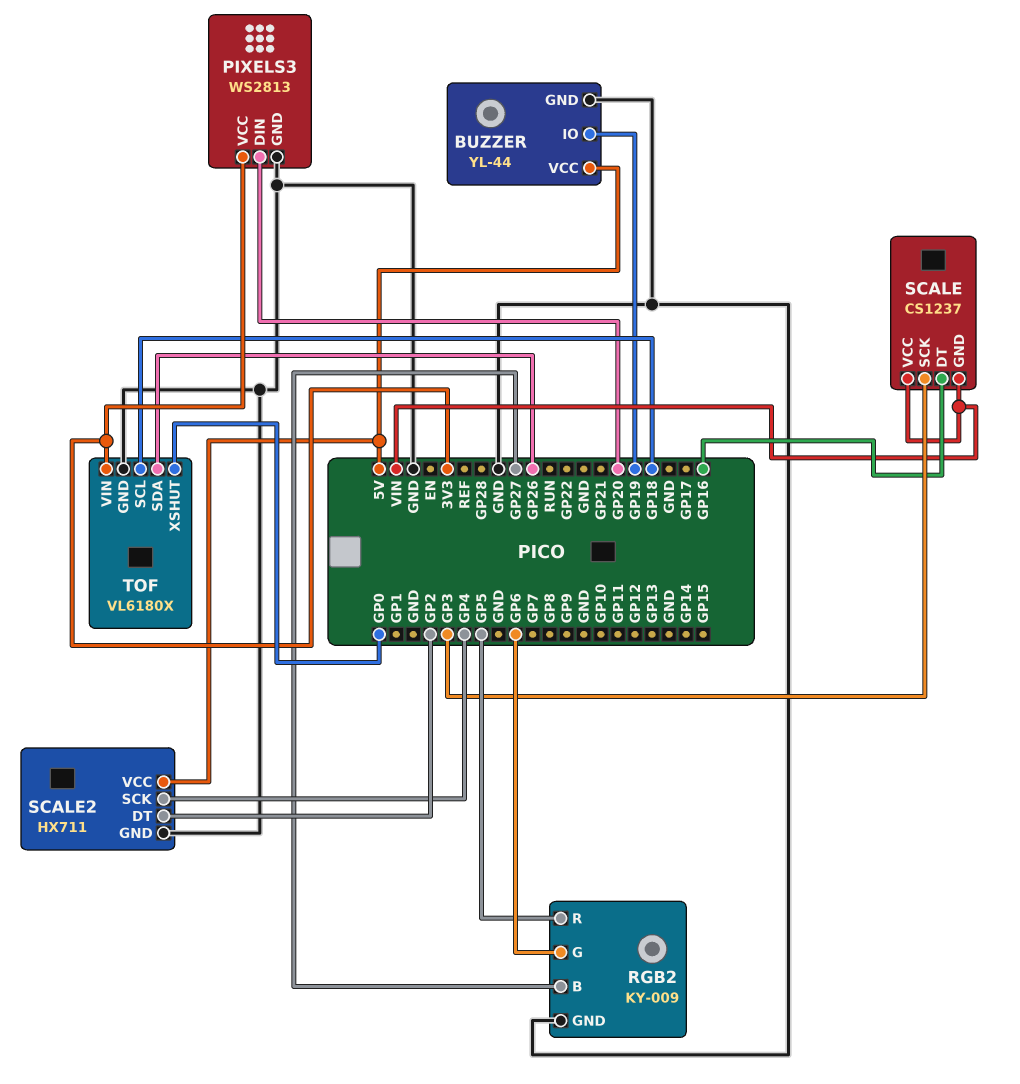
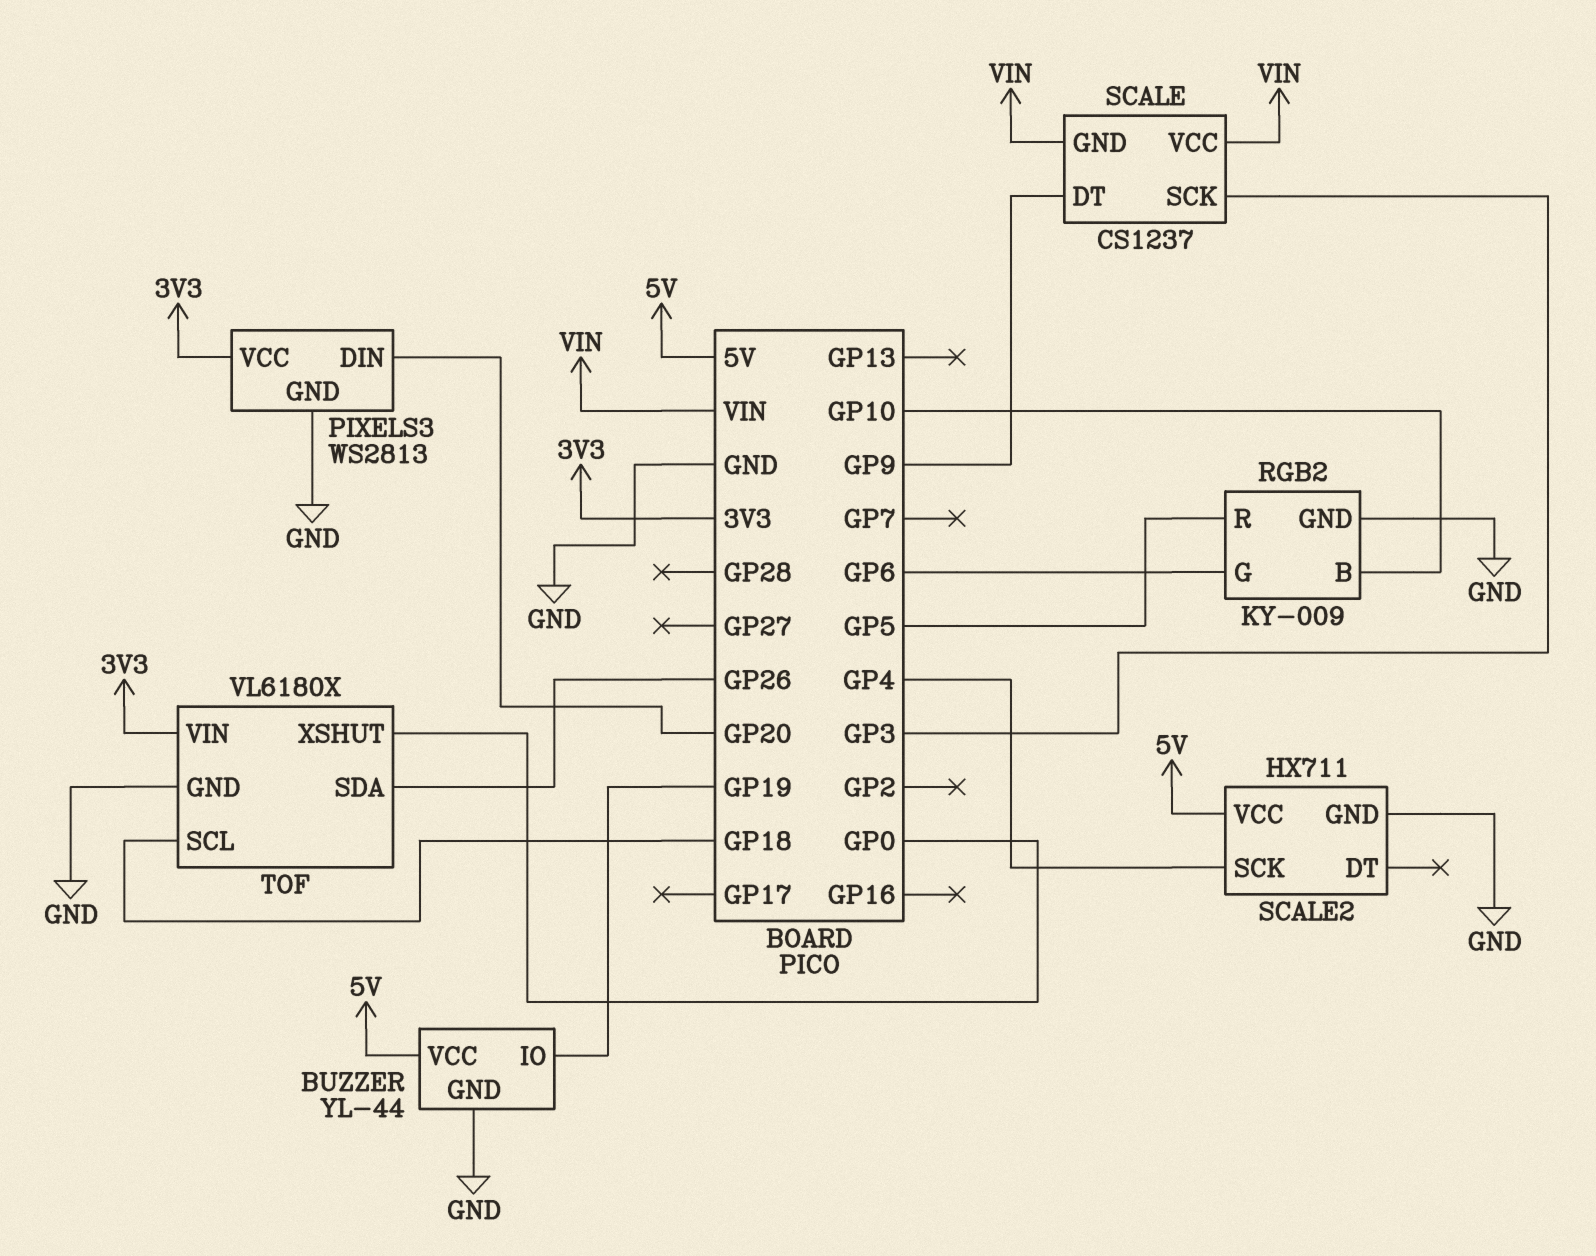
RGB2 pin B: GP27 -> GP10
SCALE pin DT: GP16 -> GP9
SCALE2 pin DT: GP2 -> none

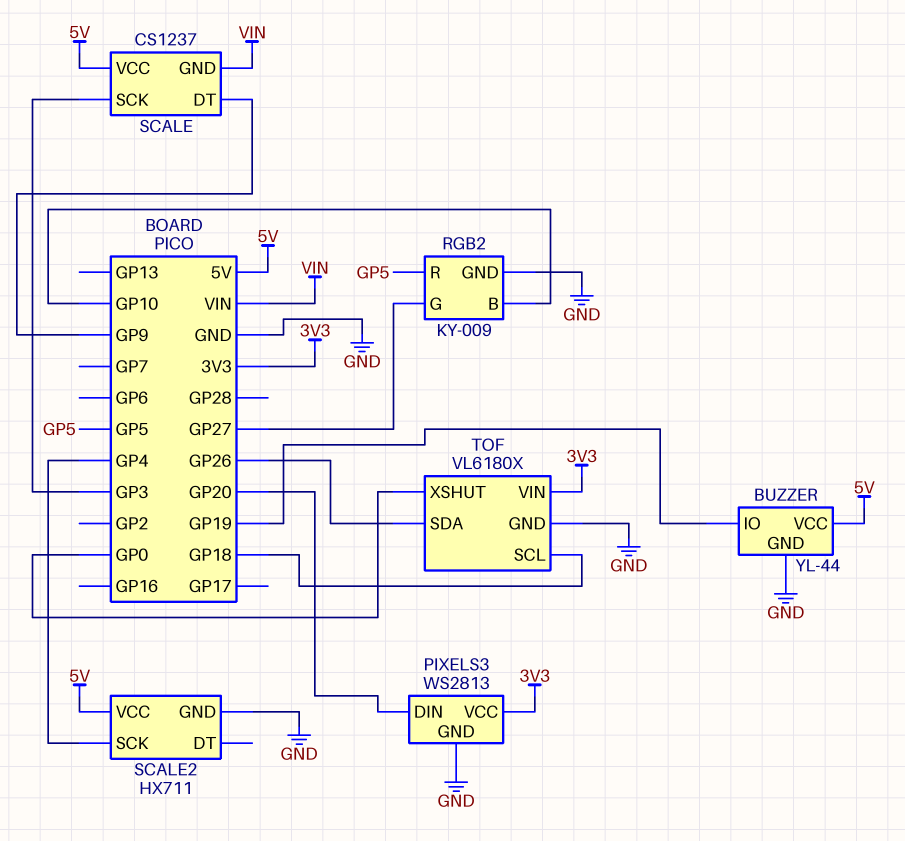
RGB2 pin G: GP6 -> GP27
SCALE pin VCC: VIN -> 5V

